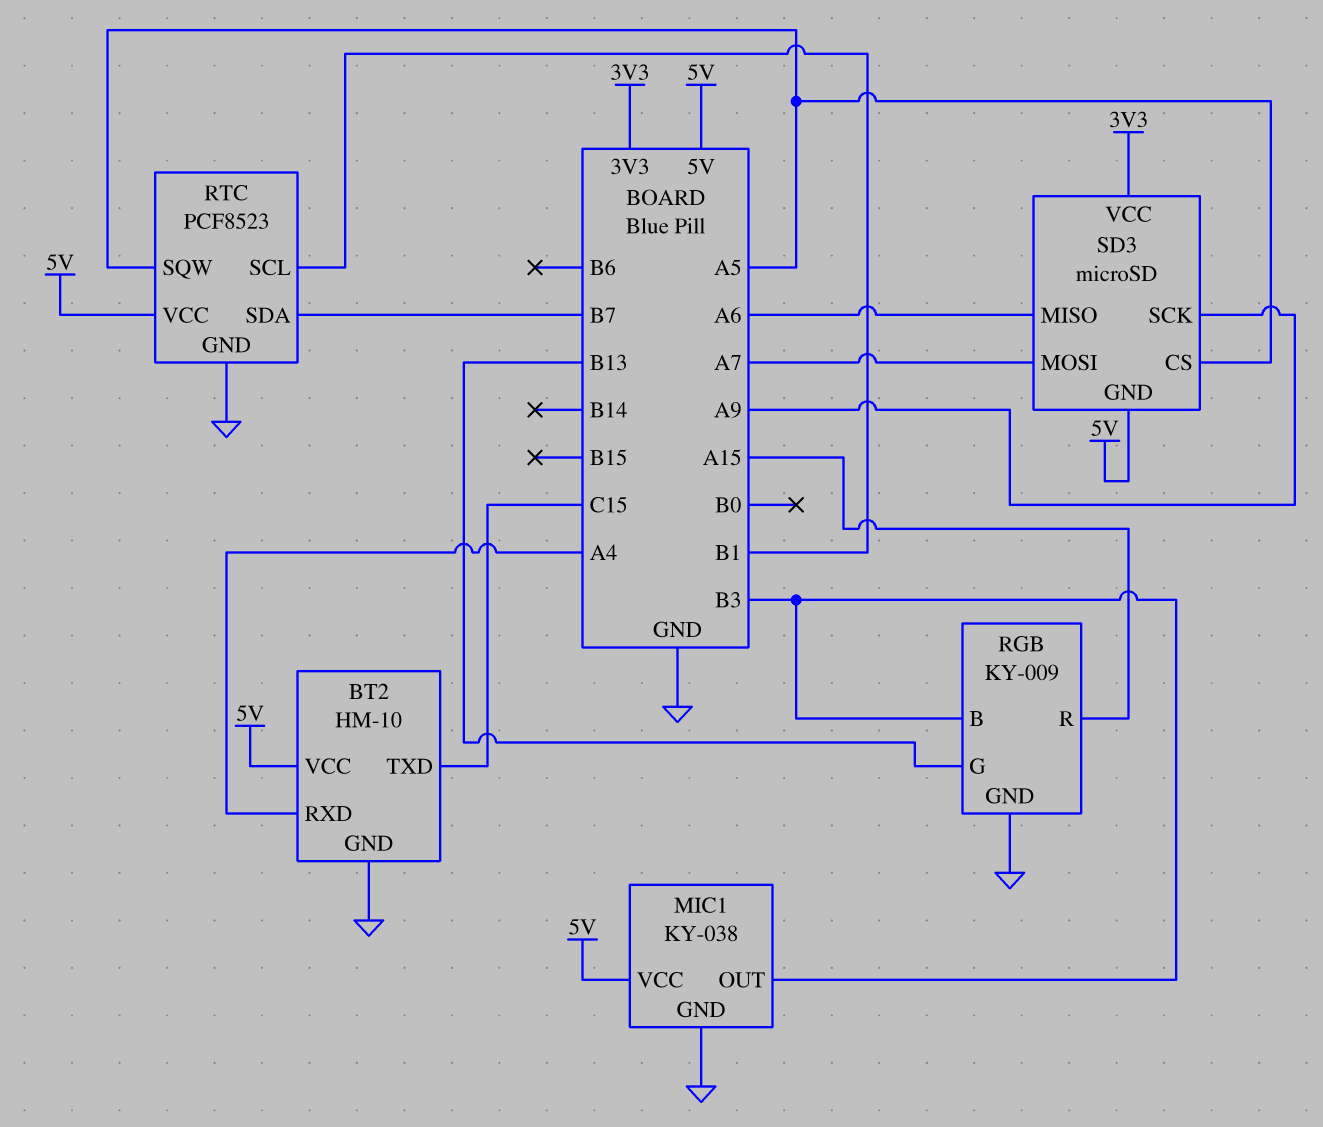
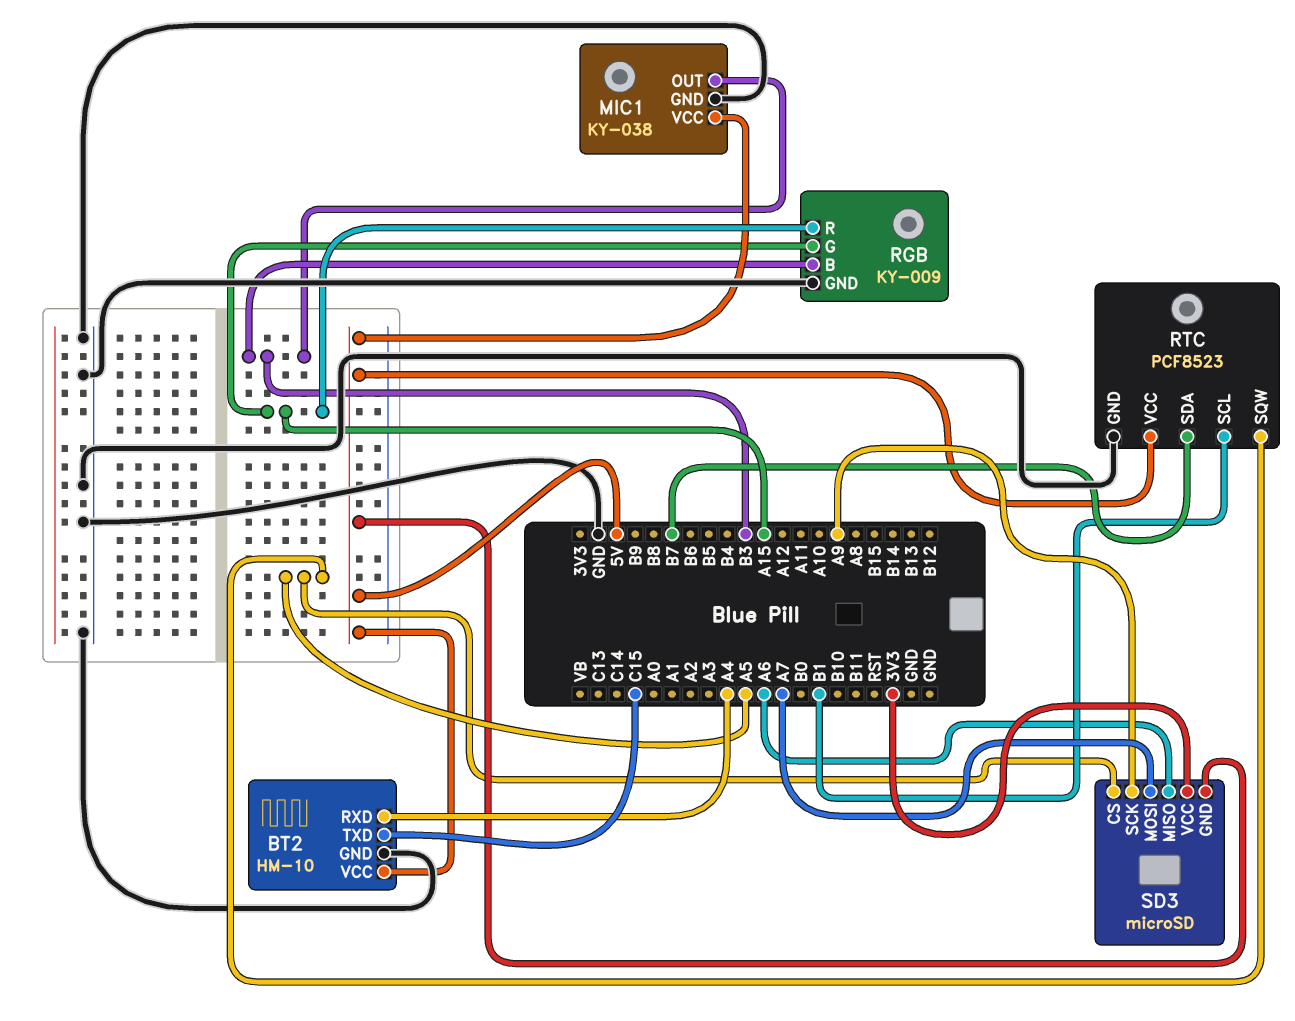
RGB pin G: B13 -> A15

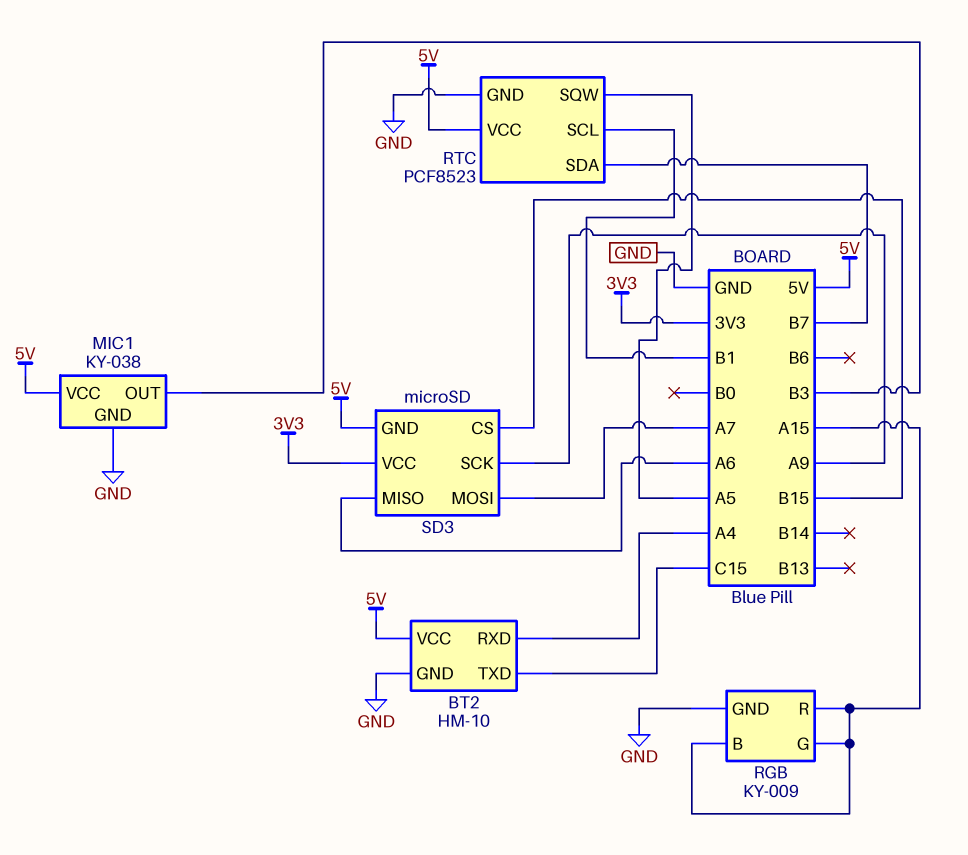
RGB pin B: B3 -> A15
SD3 pin CS: A5 -> B15

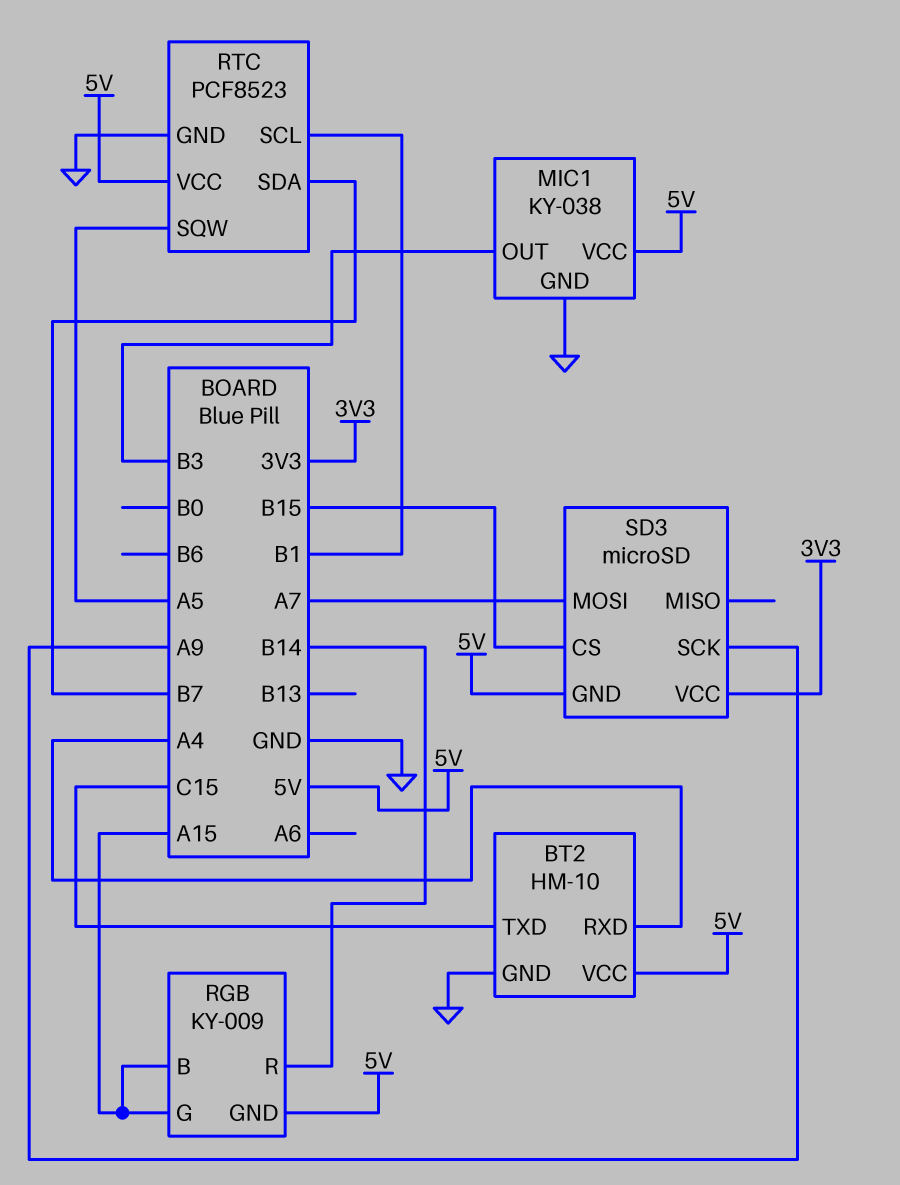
RGB pin GND: GND -> 5V
RGB pin R: A15 -> B14
SD3 pin MISO: A6 -> none

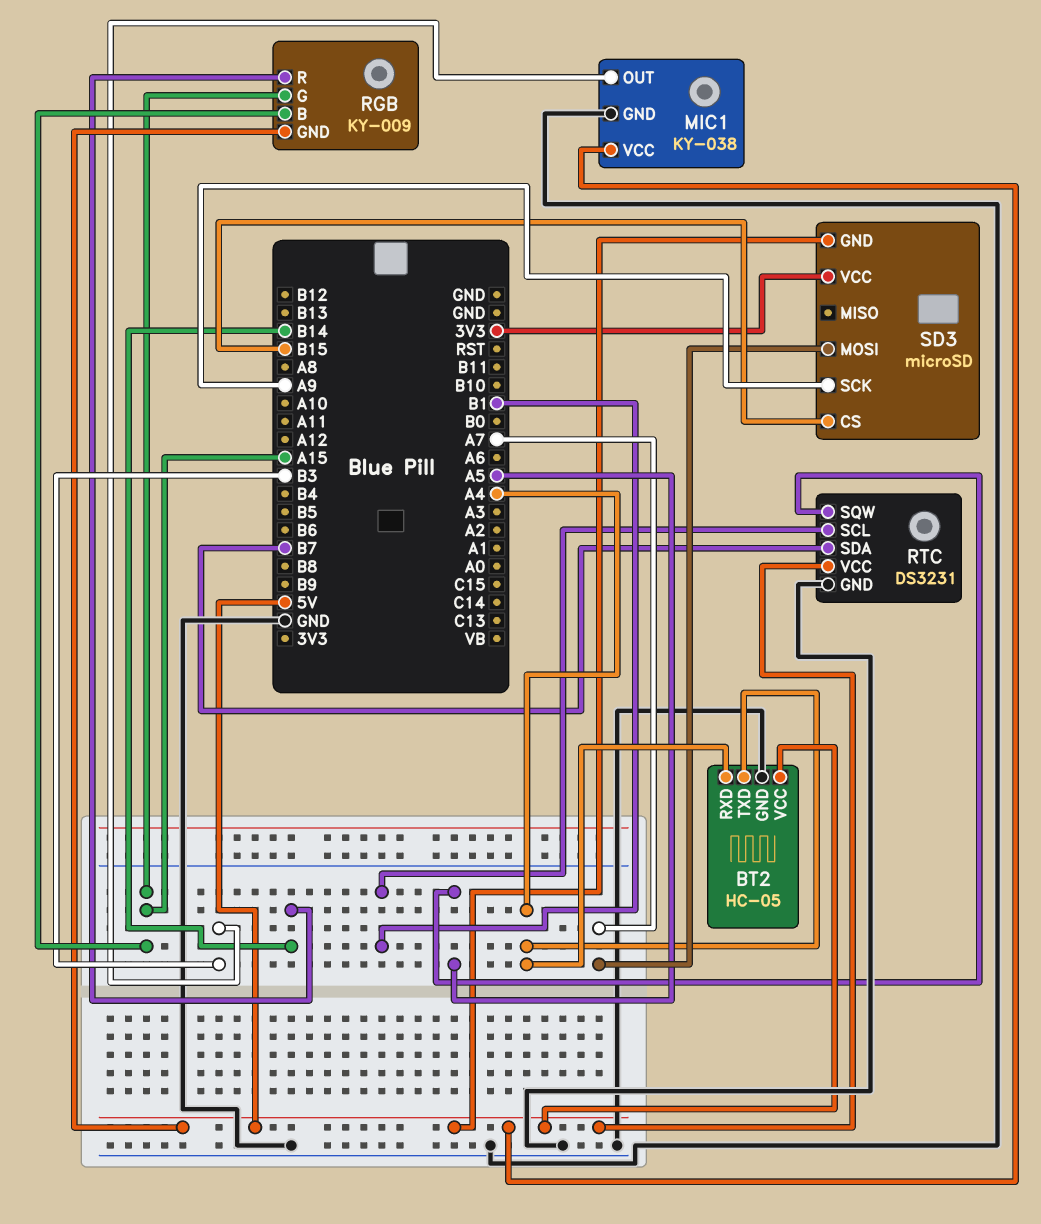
BT2: HM-10 -> HC-05
BT2 pin TXD: C15 -> A4
RTC: PCF8523 -> DS3231

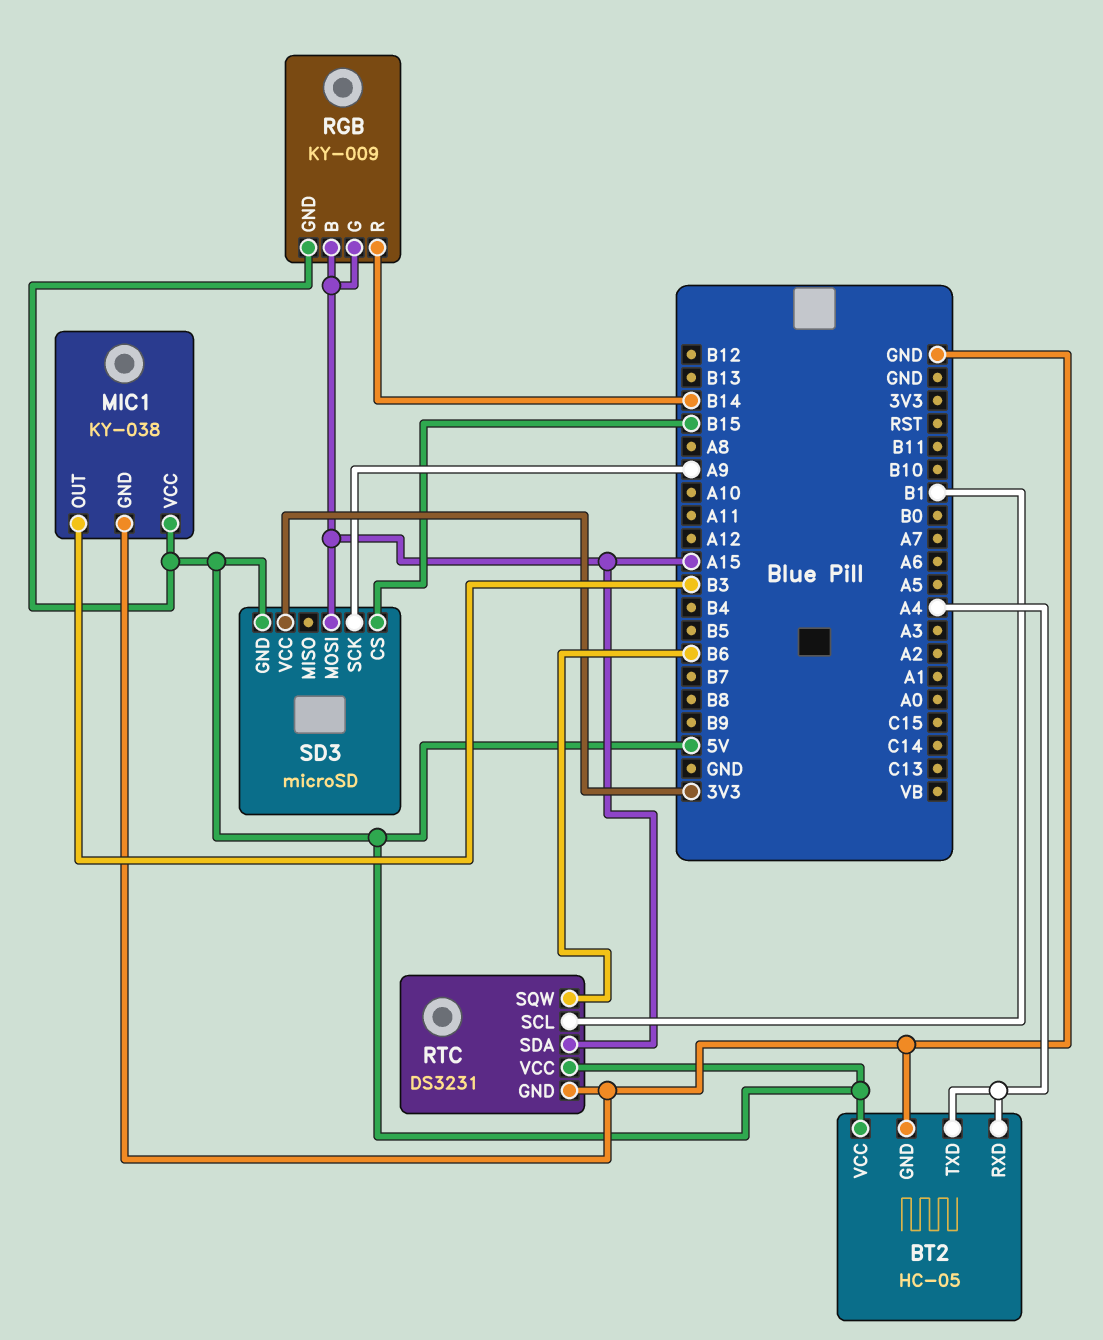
RTC pin SDA: B7 -> A15
RTC pin SQW: A5 -> B6
SD3 pin MOSI: A7 -> A15

